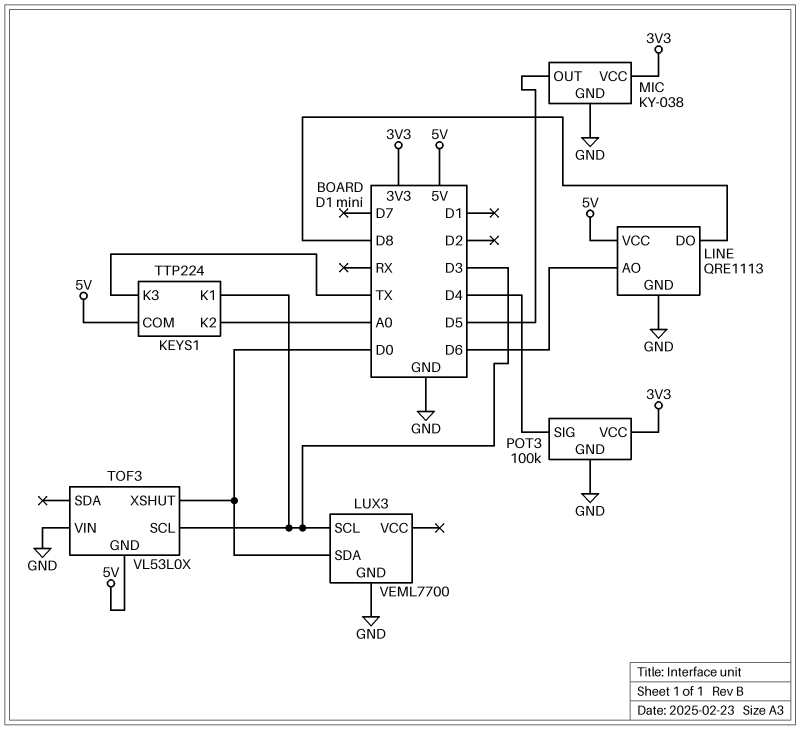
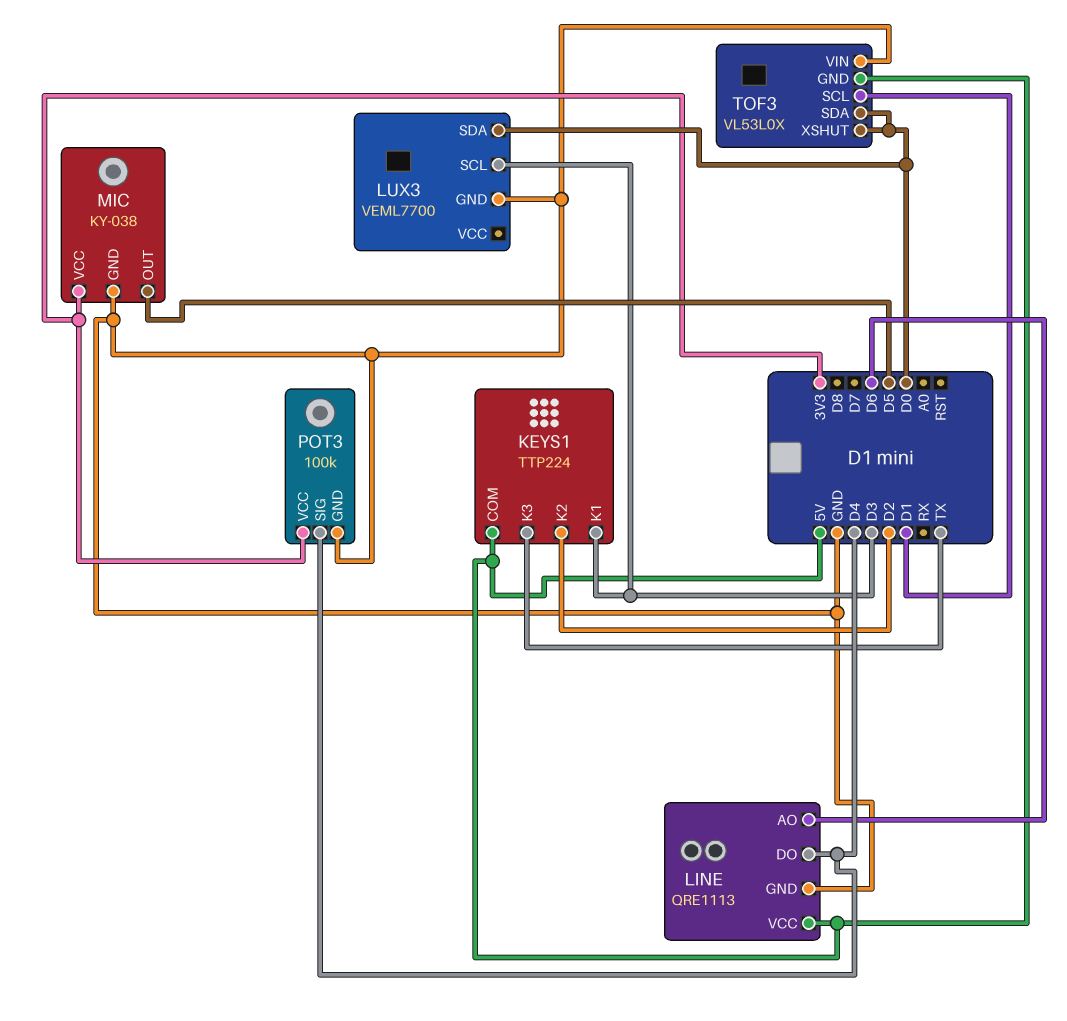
KEYS1 pin K2: A0 -> D2
LINE pin DO: D8 -> D4
TOF3 pin SCL: D3 -> D1
TOF3 pin SDA: none -> D0

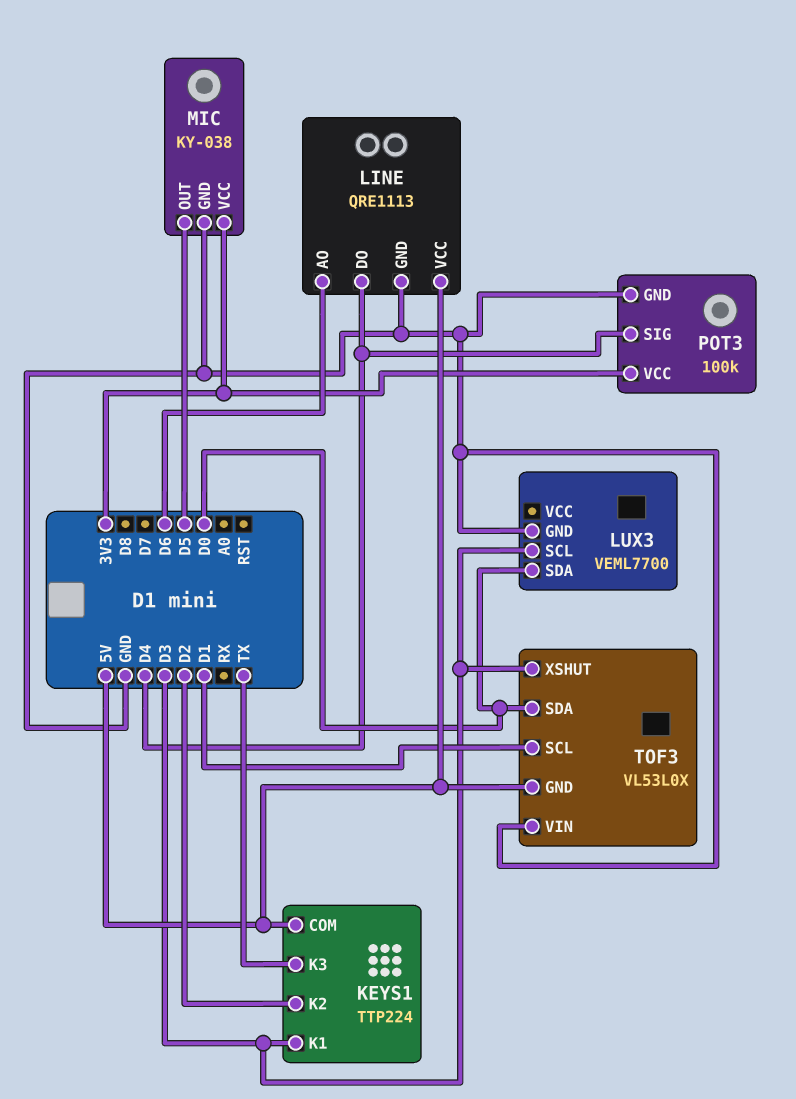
TOF3 pin XSHUT: D0 -> D3

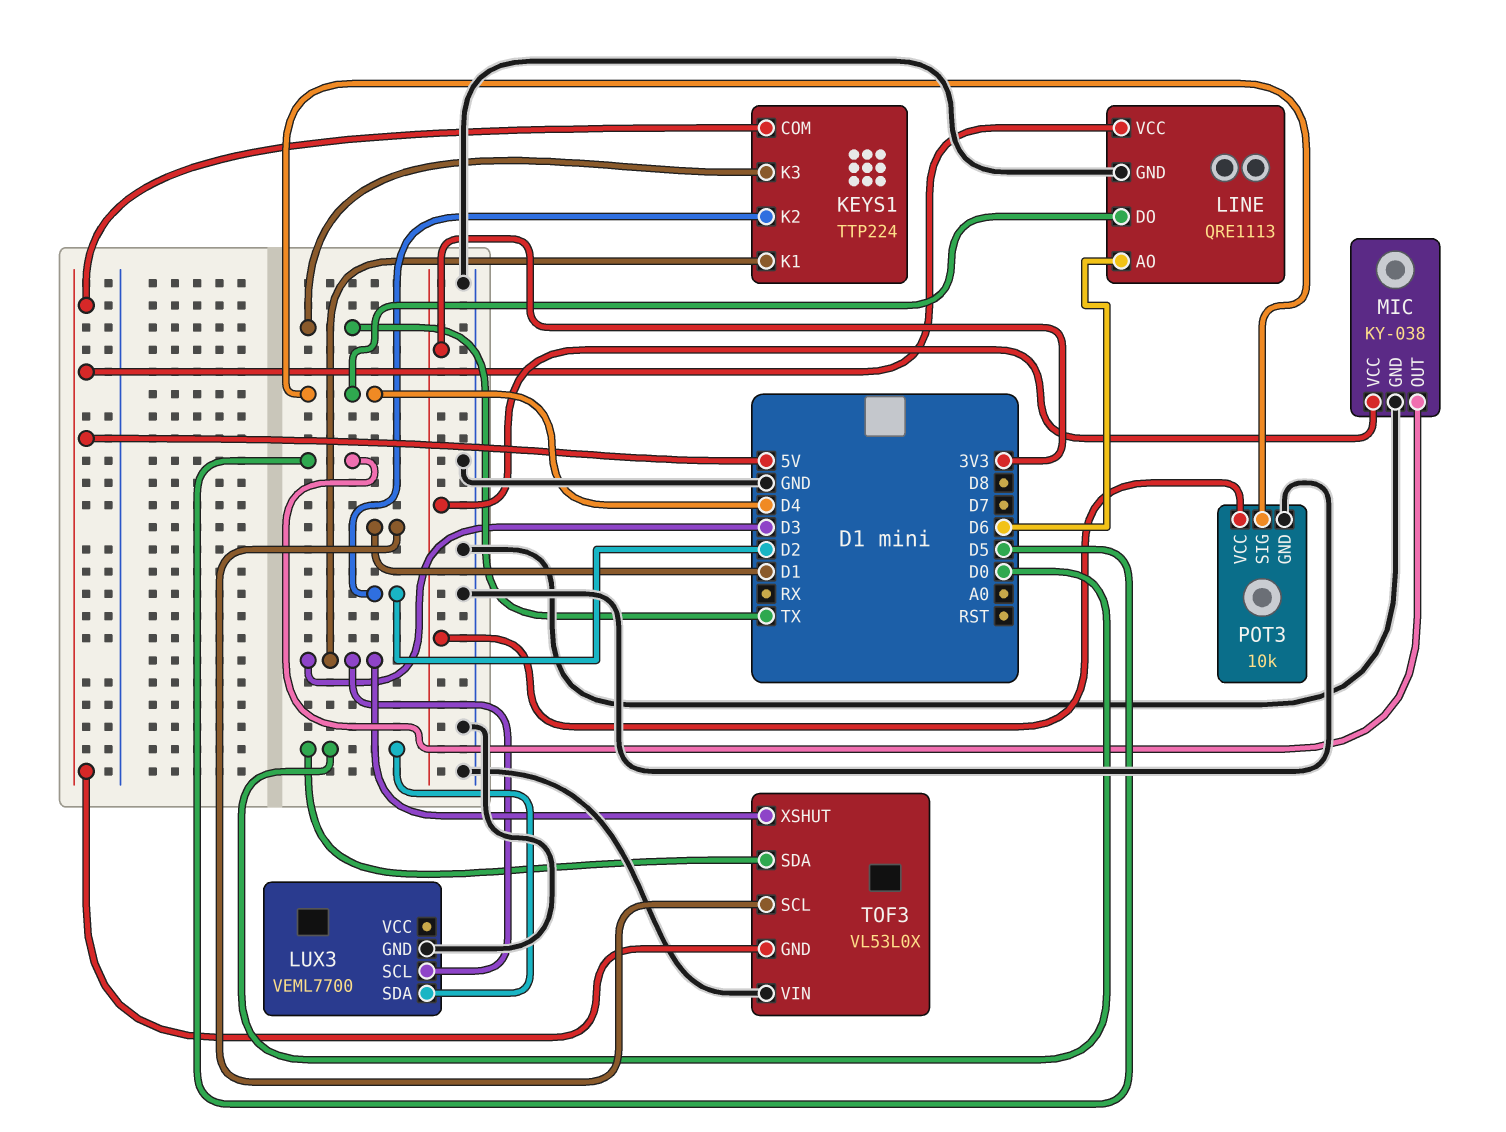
POT3: 100k -> 10k

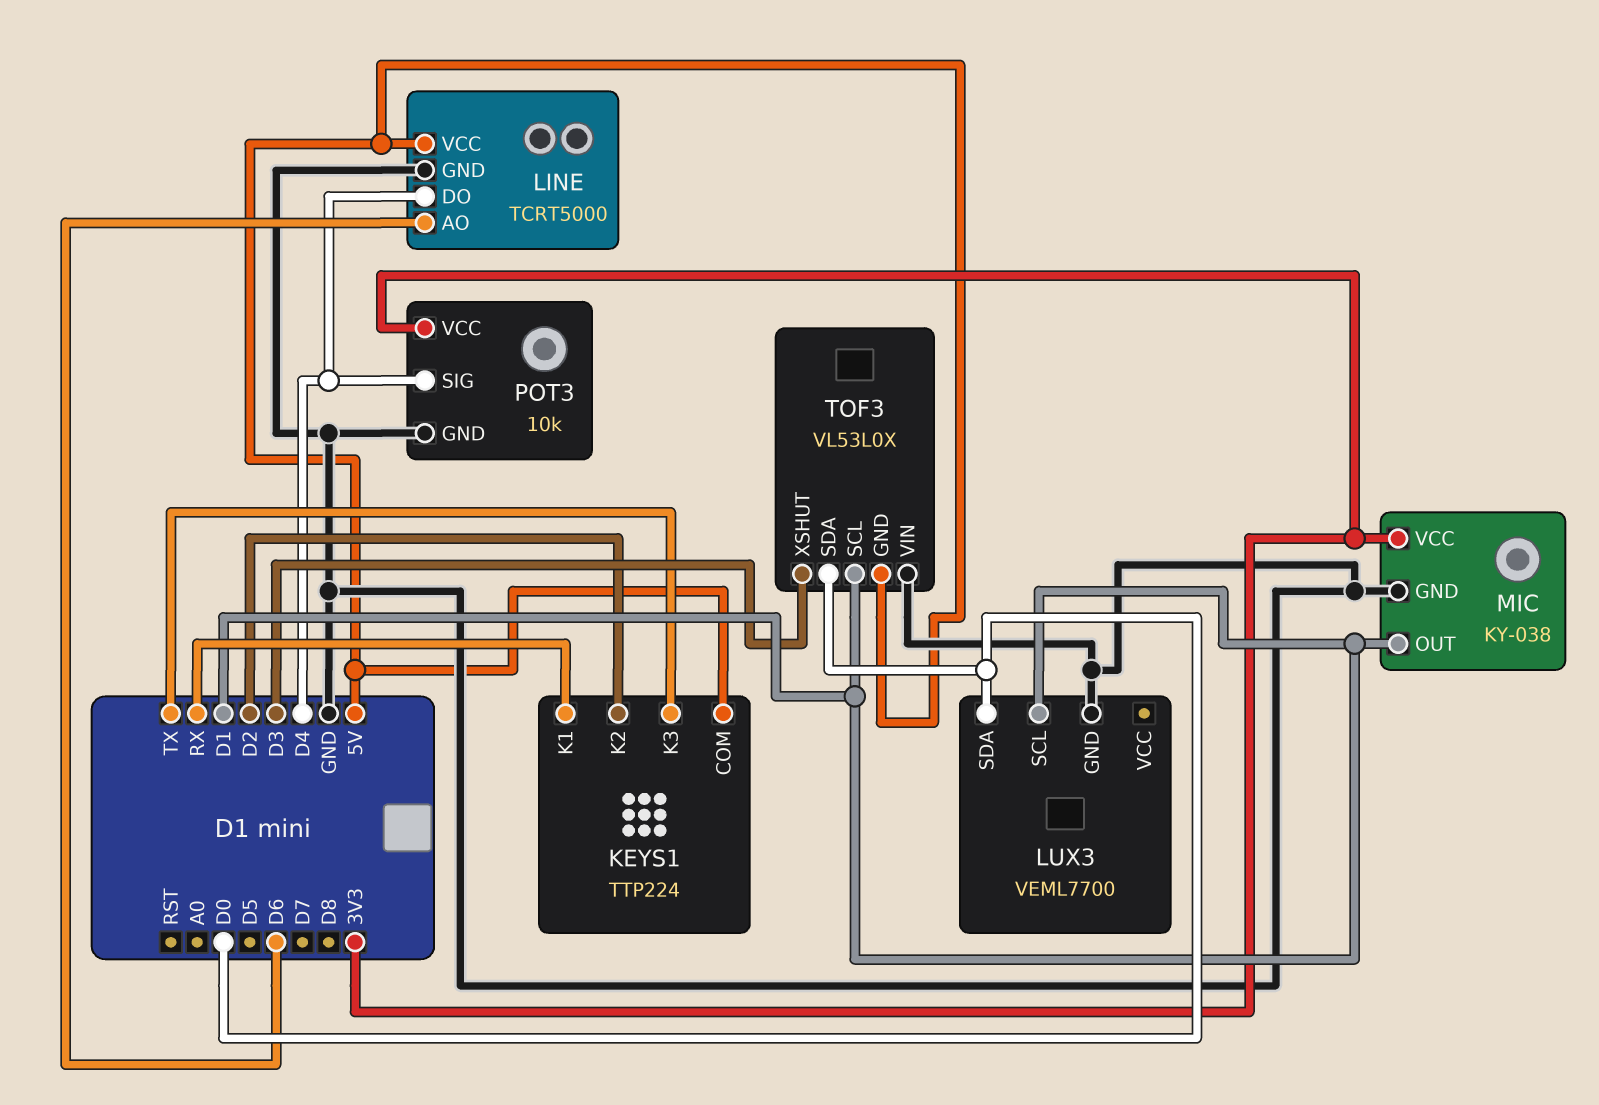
KEYS1 pin K1: D3 -> RX
LINE: QRE1113 -> TCRT5000
LUX3 pin SCL: D3 -> D1
MIC pin OUT: D5 -> D1

